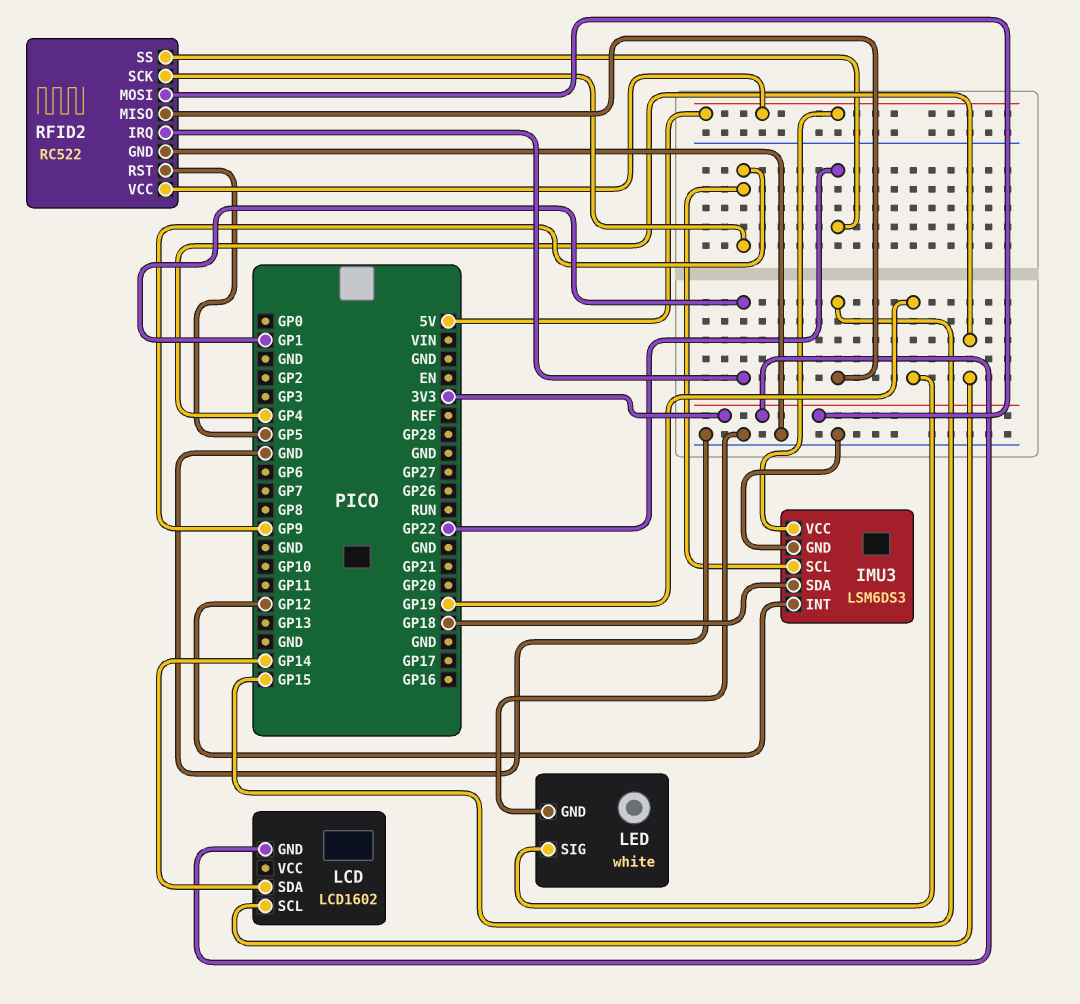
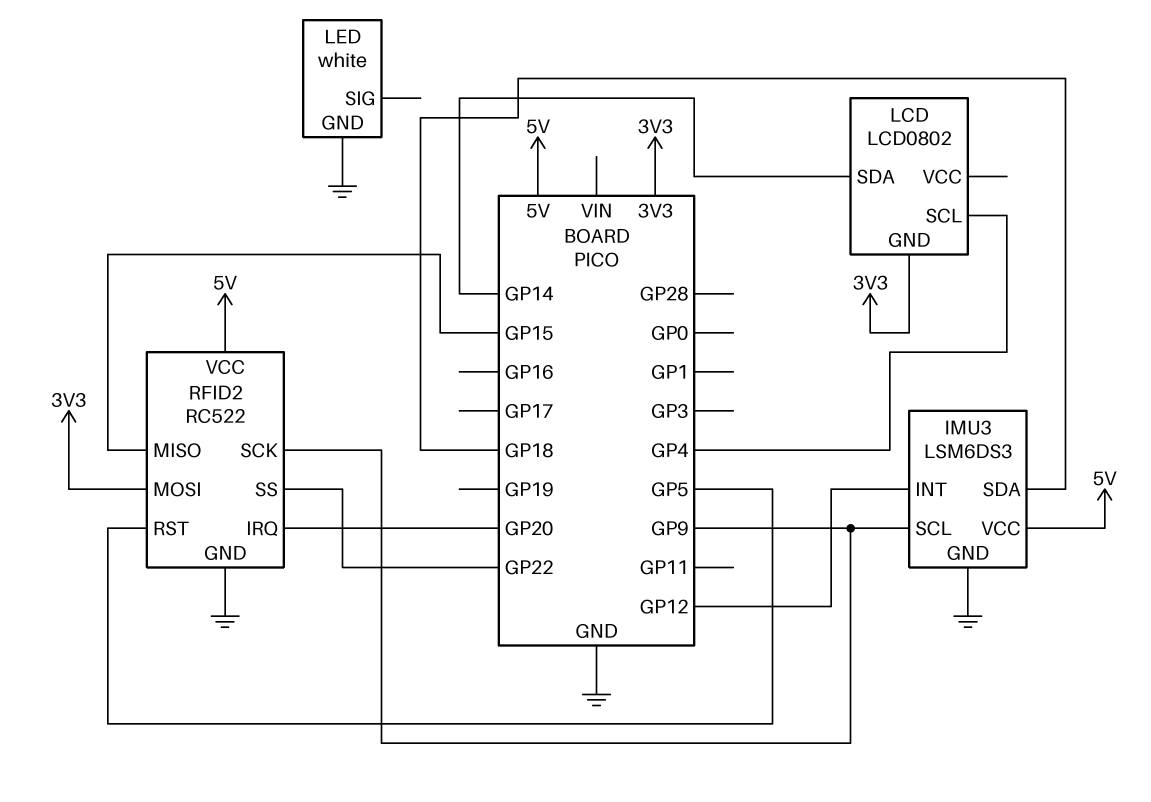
LCD: LCD1602 -> LCD0802
LED pin SIG: GP19 -> none
RFID2 pin IRQ: GP1 -> GP20

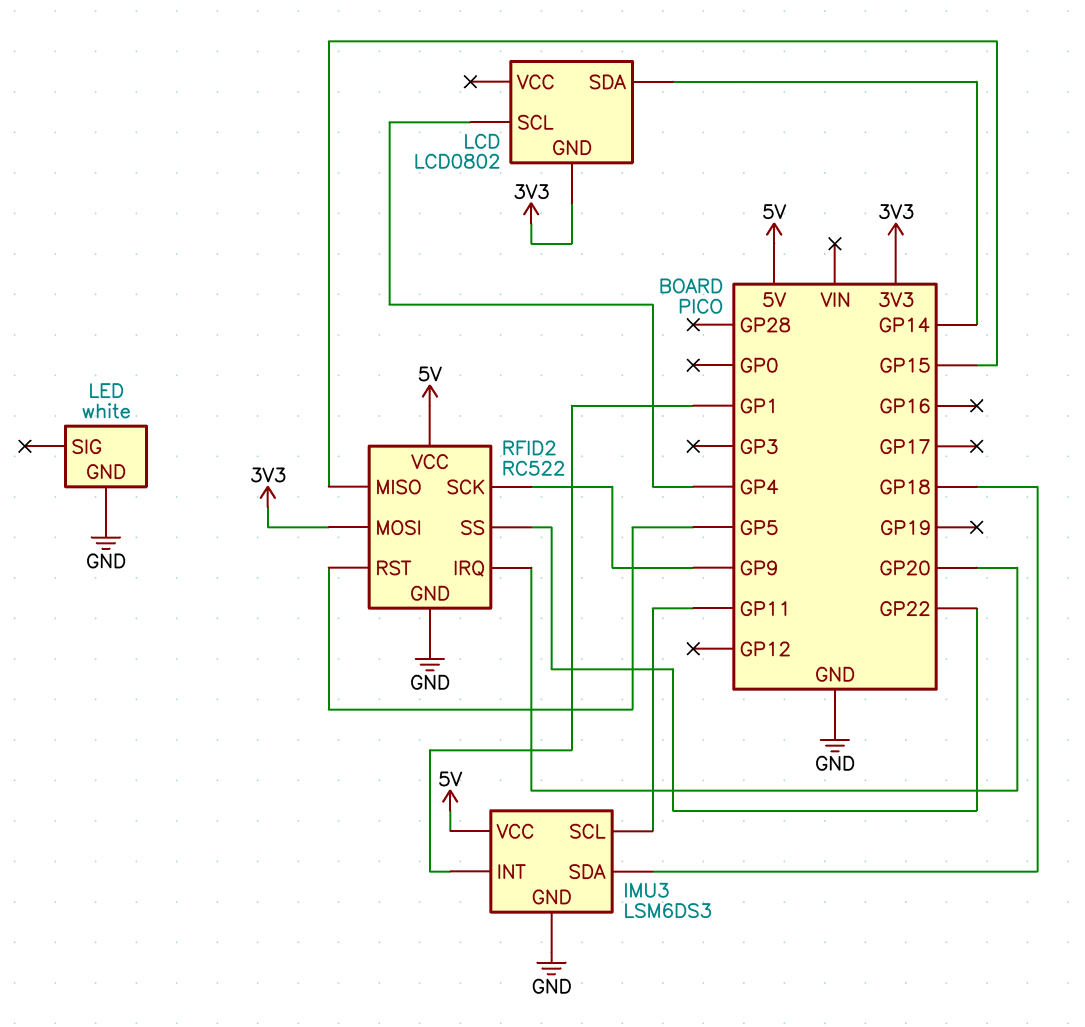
IMU3 pin INT: GP12 -> GP1
IMU3 pin SCL: GP9 -> GP11

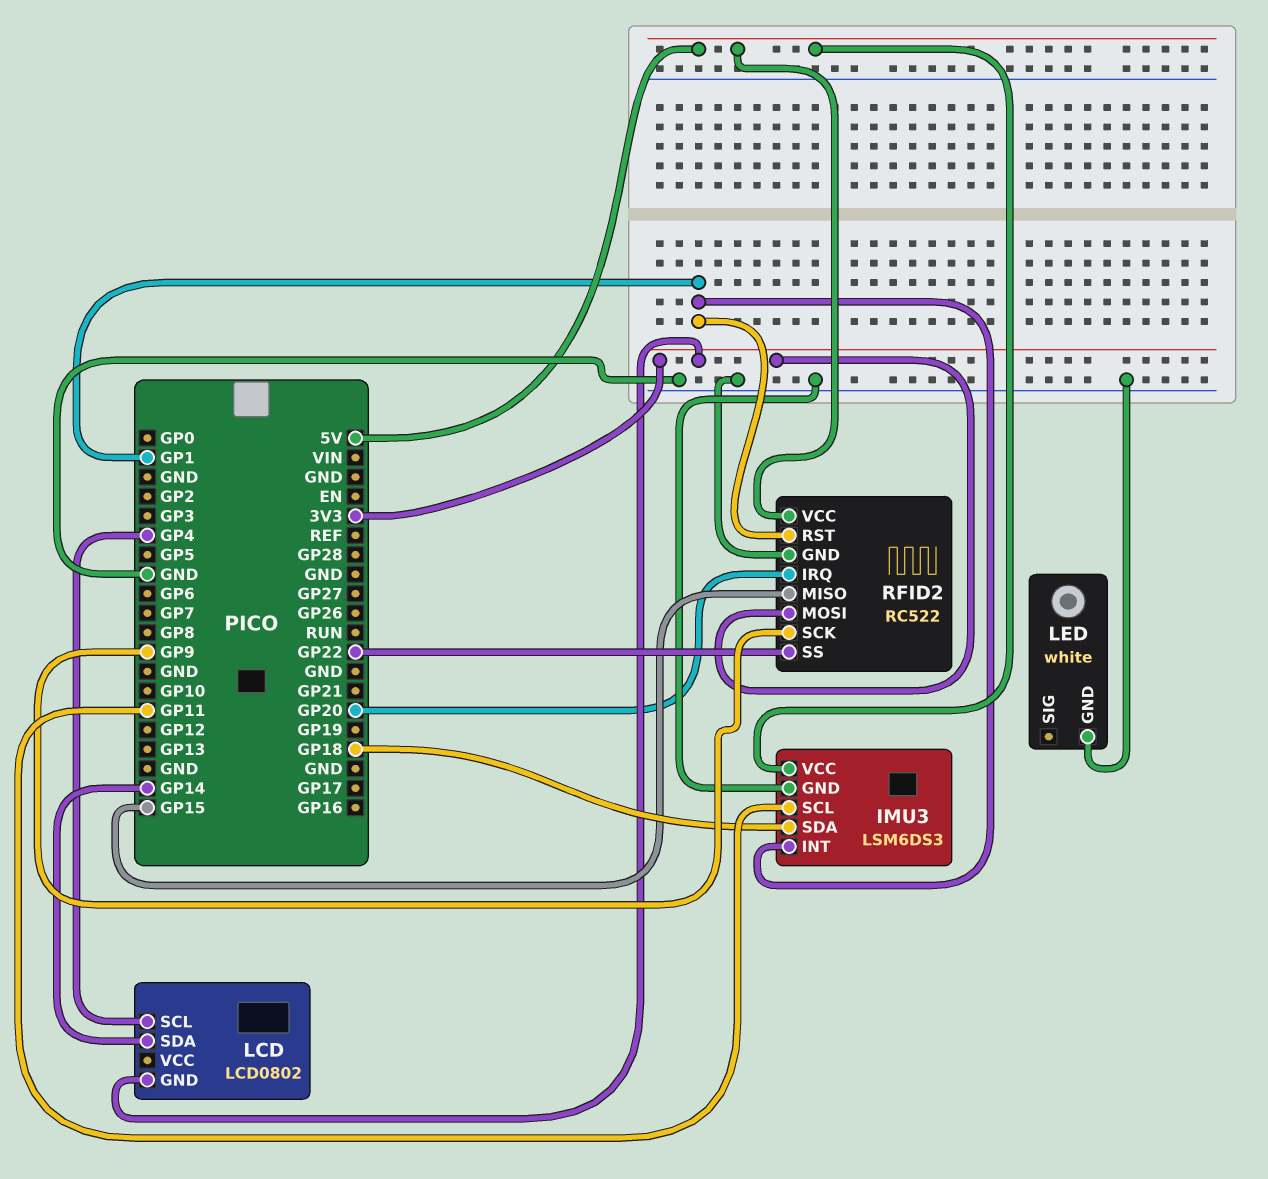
RFID2 pin RST: GP5 -> GP1

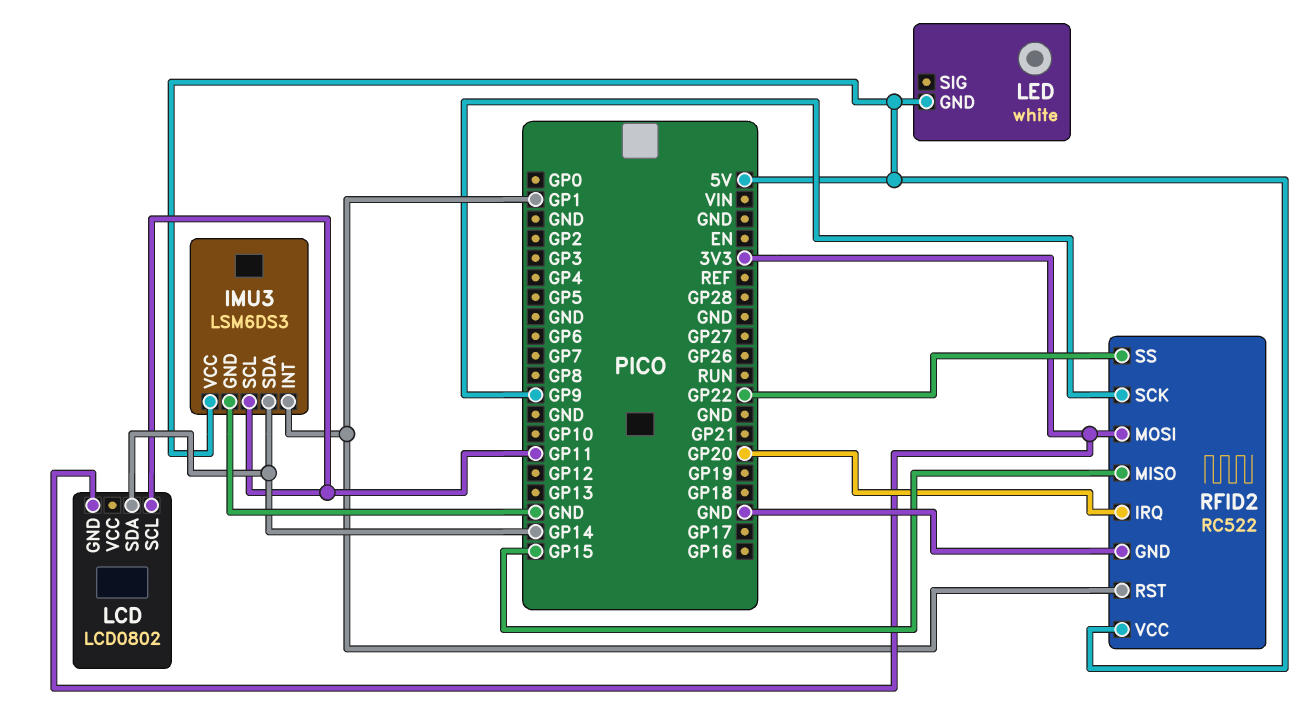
IMU3 pin SDA: GP18 -> GP14
LCD pin SCL: GP4 -> GP11
LED pin GND: GND -> 5V

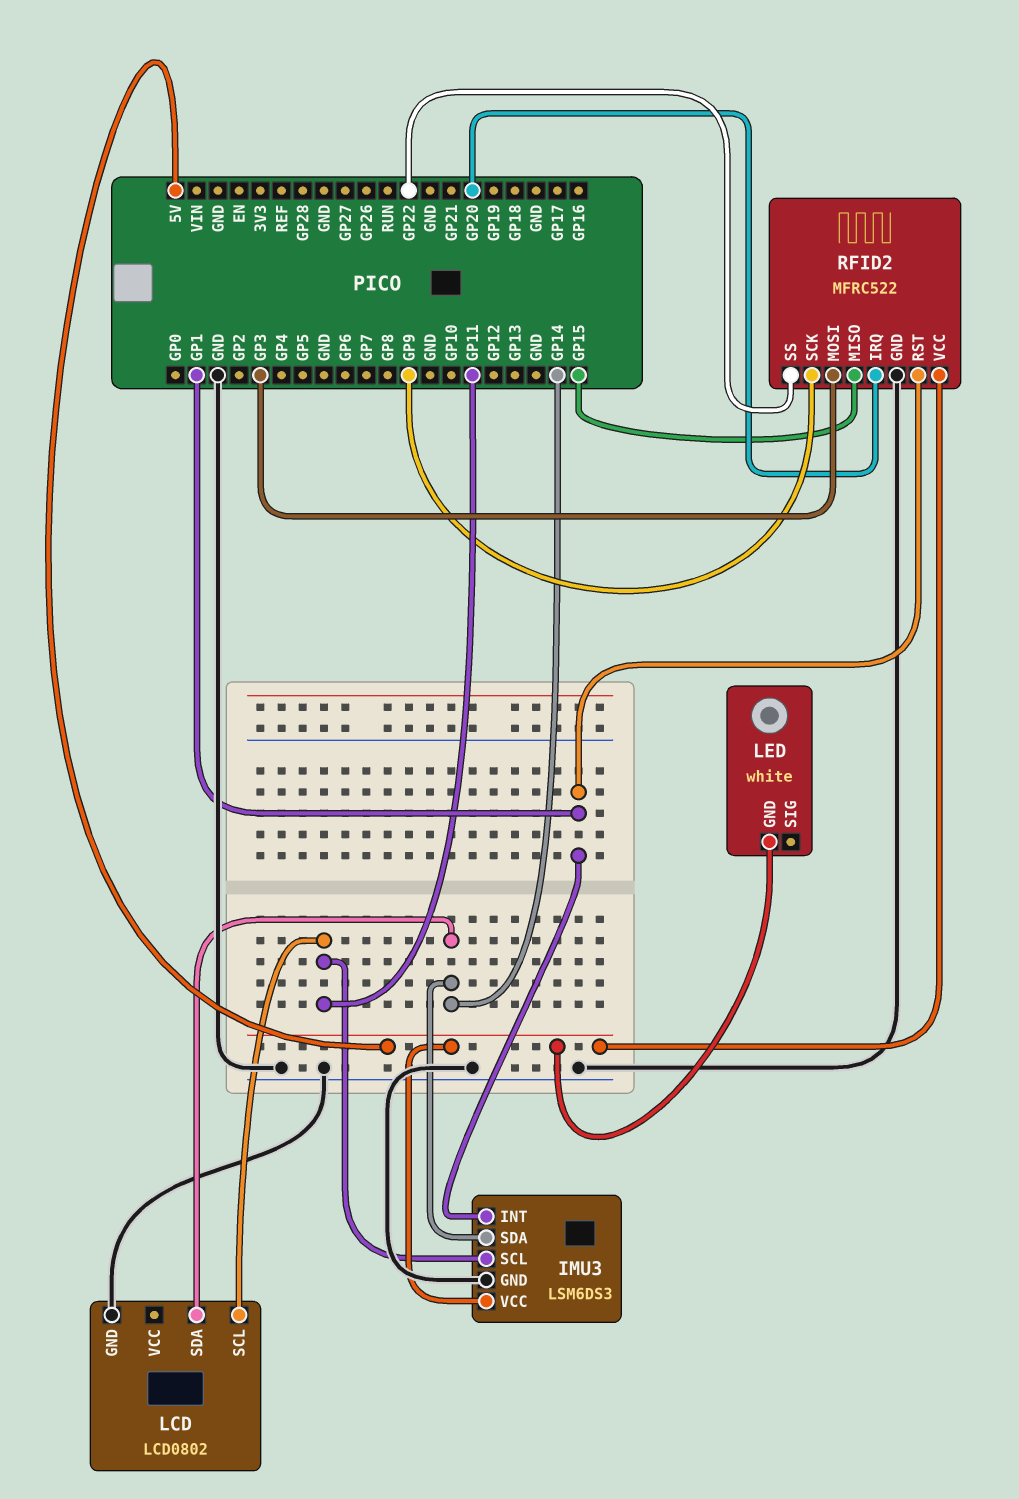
LCD pin GND: 3V3 -> GND
RFID2: RC522 -> MFRC522
RFID2 pin MOSI: 3V3 -> GP3

